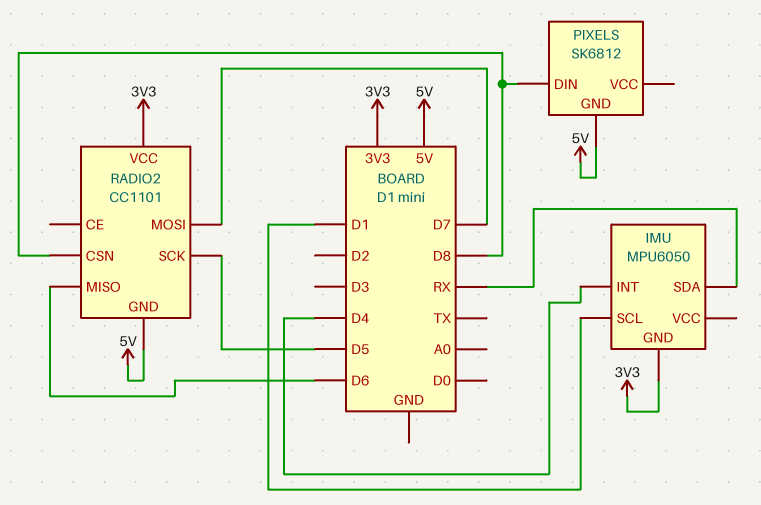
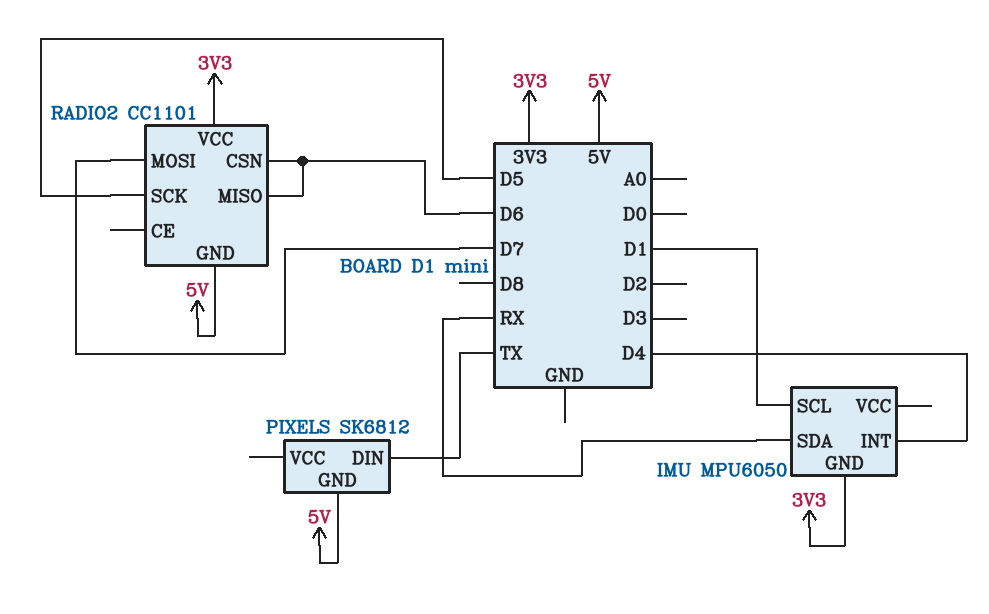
PIXELS pin DIN: D8 -> TX
RADIO2 pin CSN: D8 -> D6

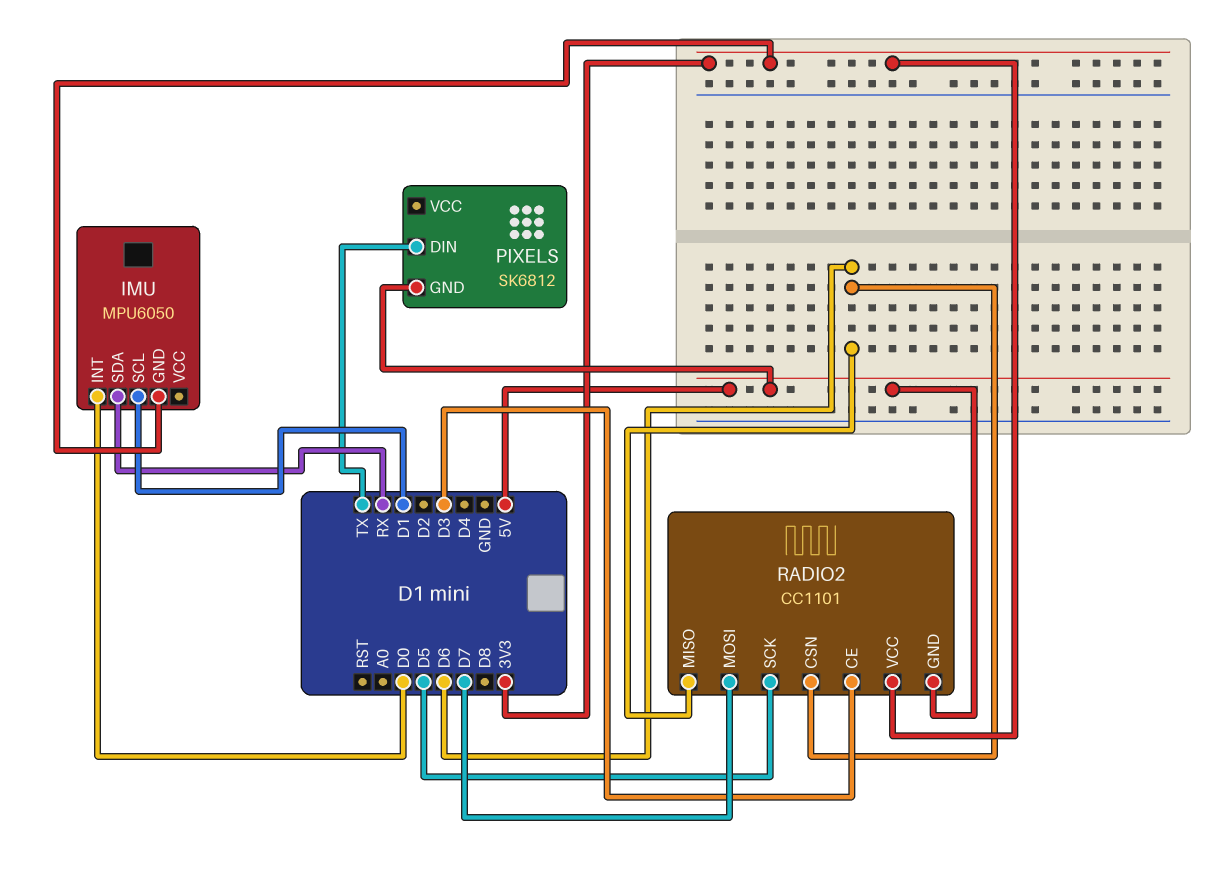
IMU pin INT: D4 -> D0
RADIO2 pin CE: none -> D3

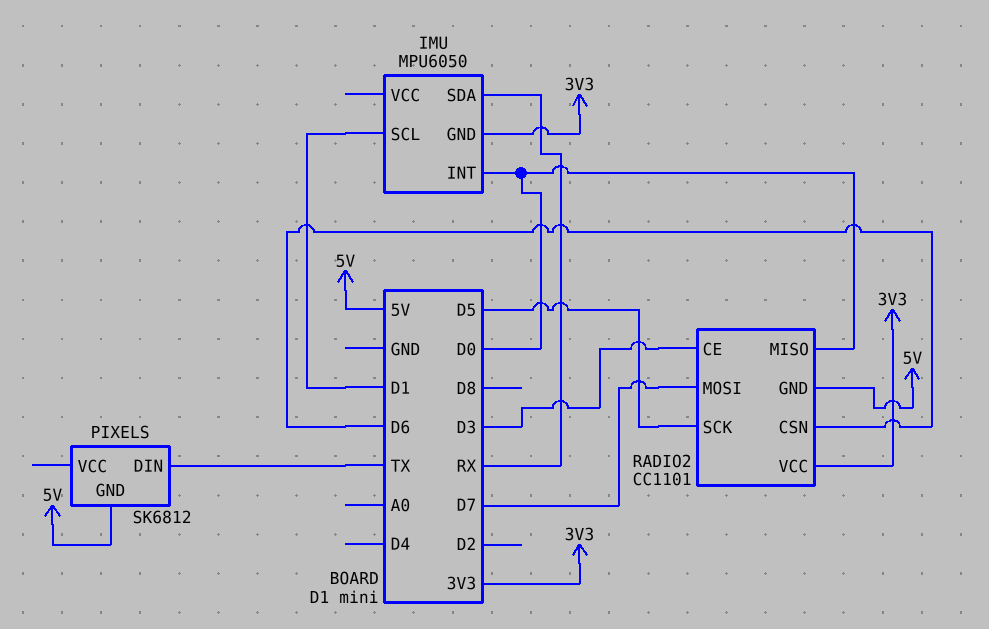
RADIO2 pin MISO: D6 -> D0

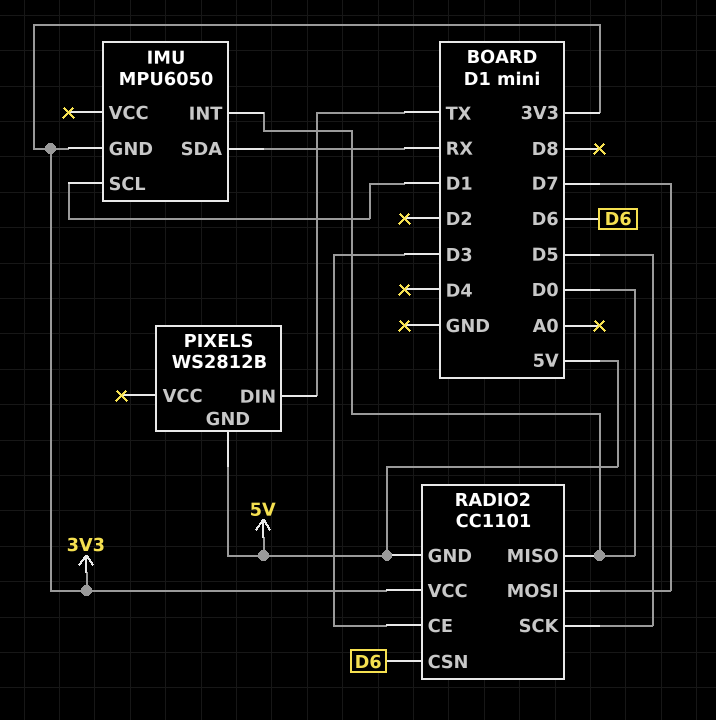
PIXELS: SK6812 -> WS2812B

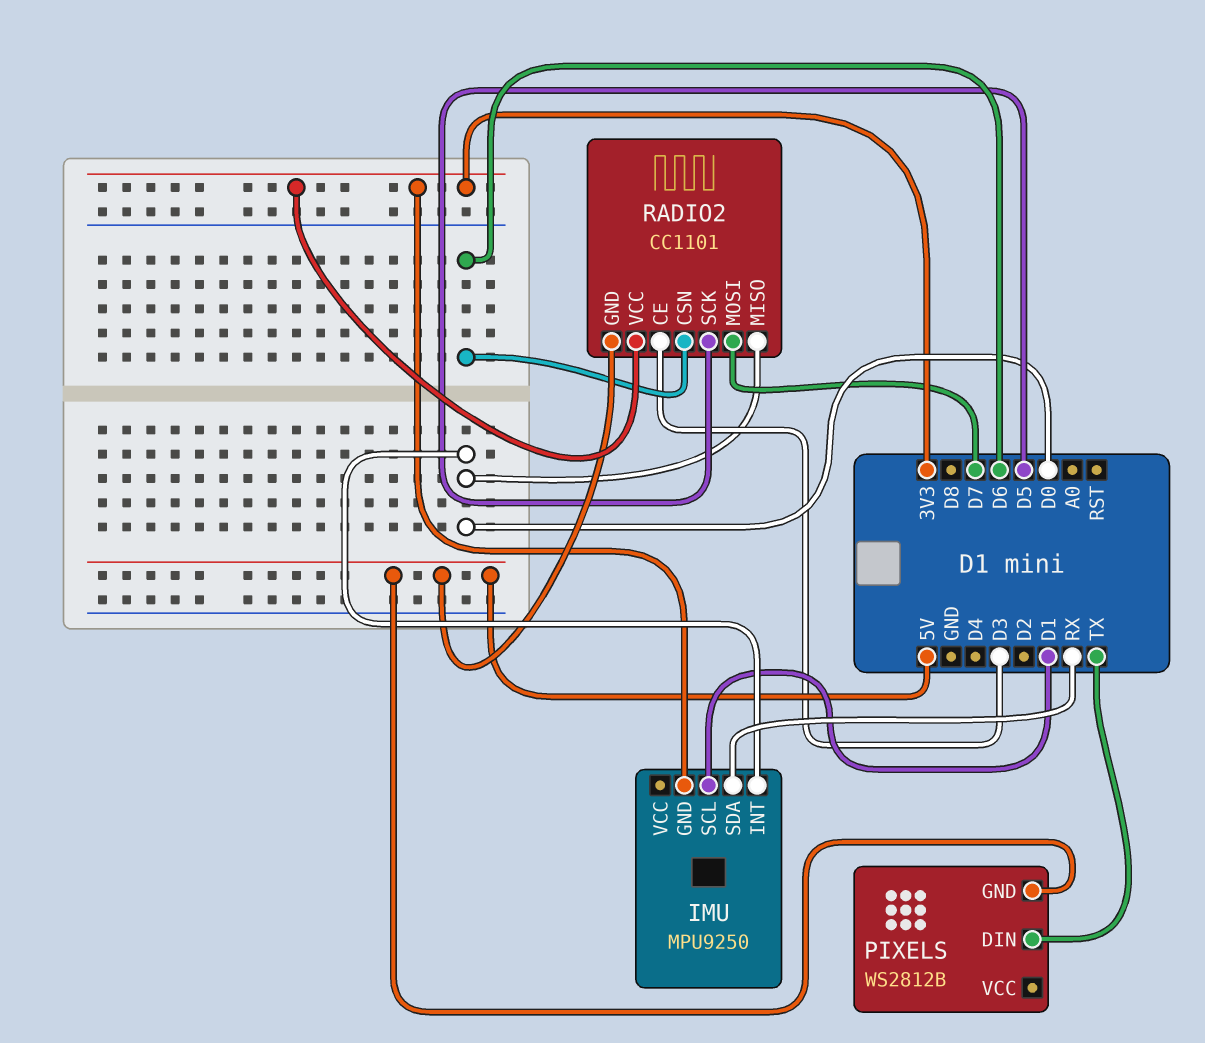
IMU: MPU6050 -> MPU9250

